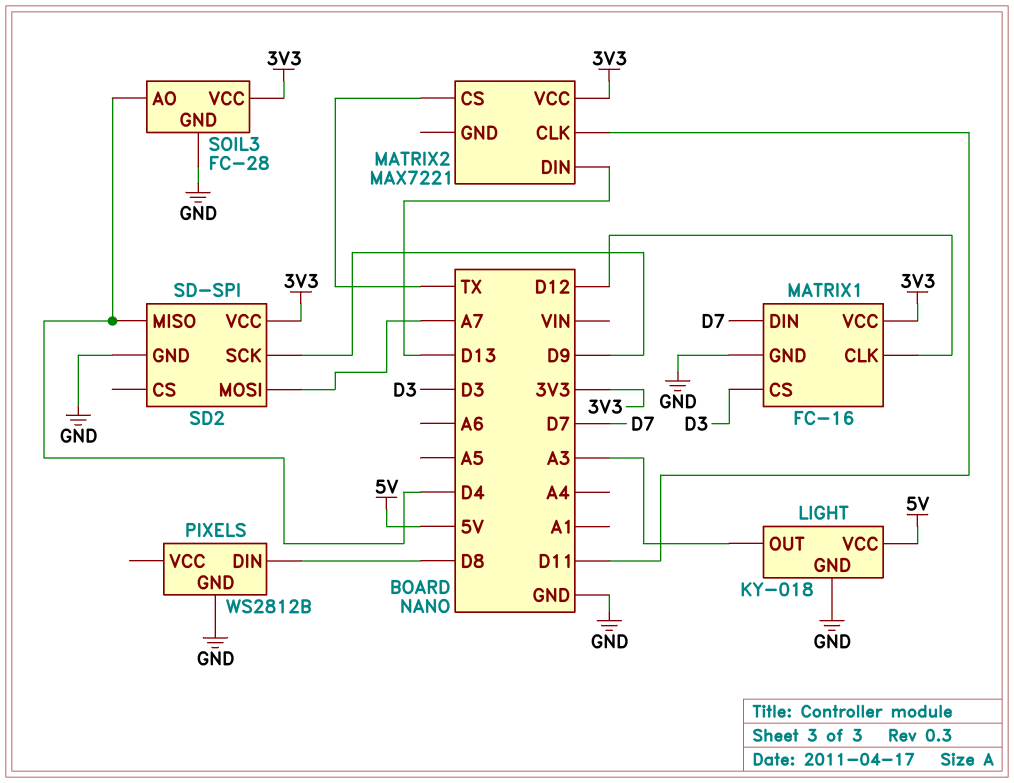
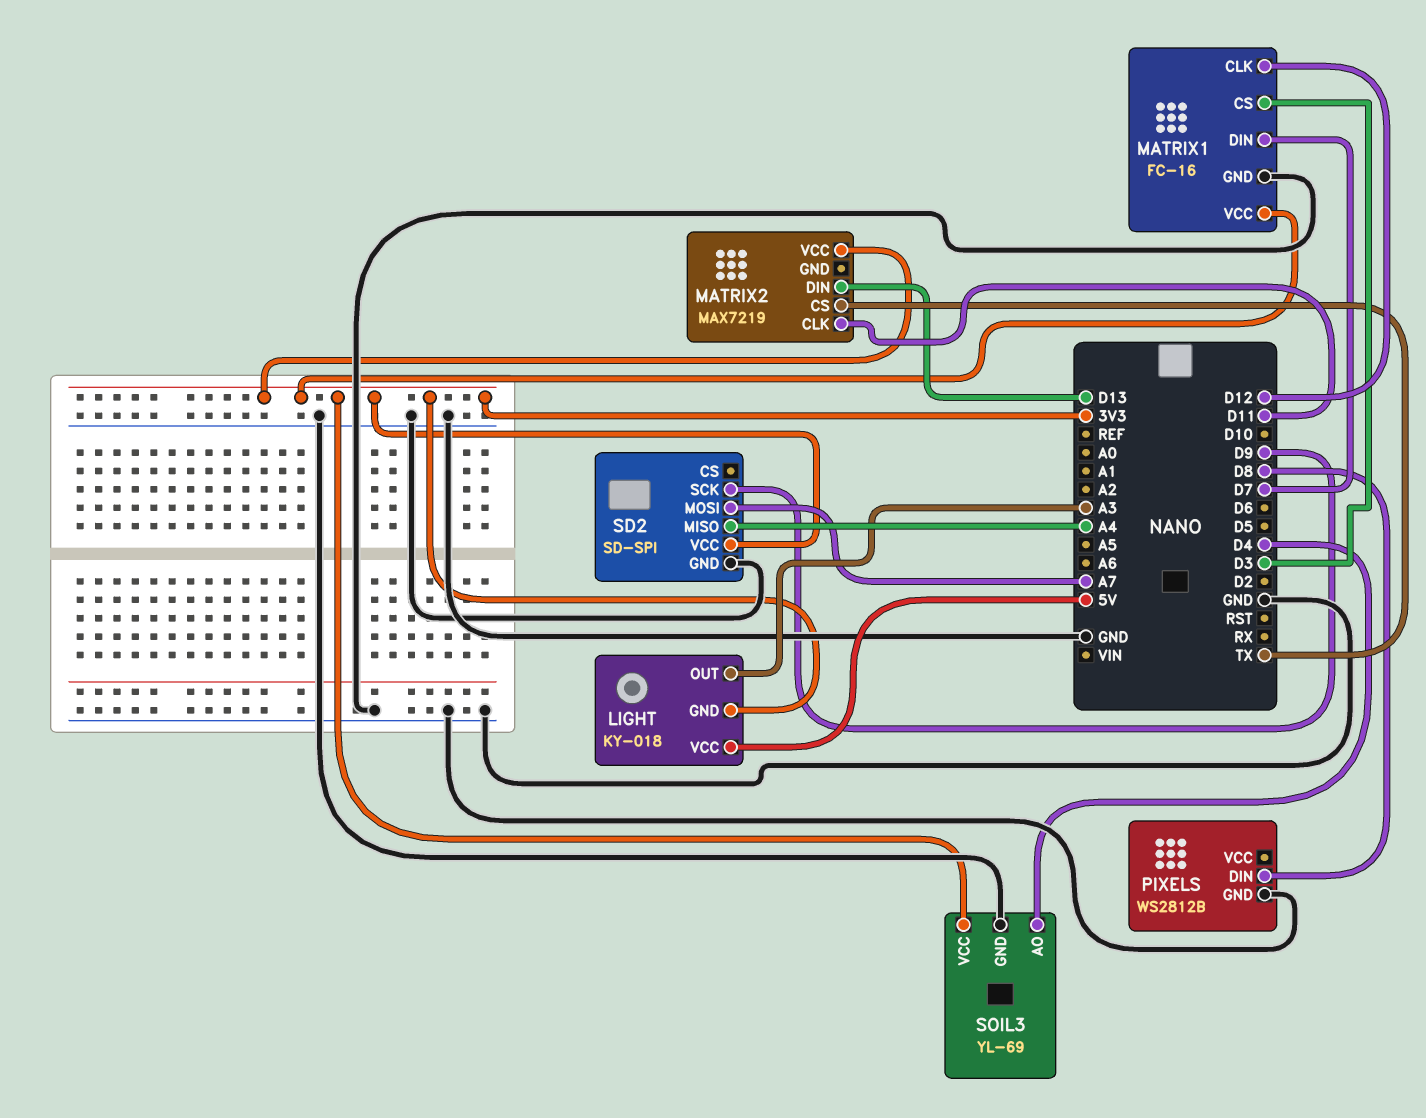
LIGHT pin GND: GND -> 3V3
MATRIX2: MAX7221 -> MAX7219
SD2 pin MISO: D4 -> A4
SOIL3: FC-28 -> YL-69

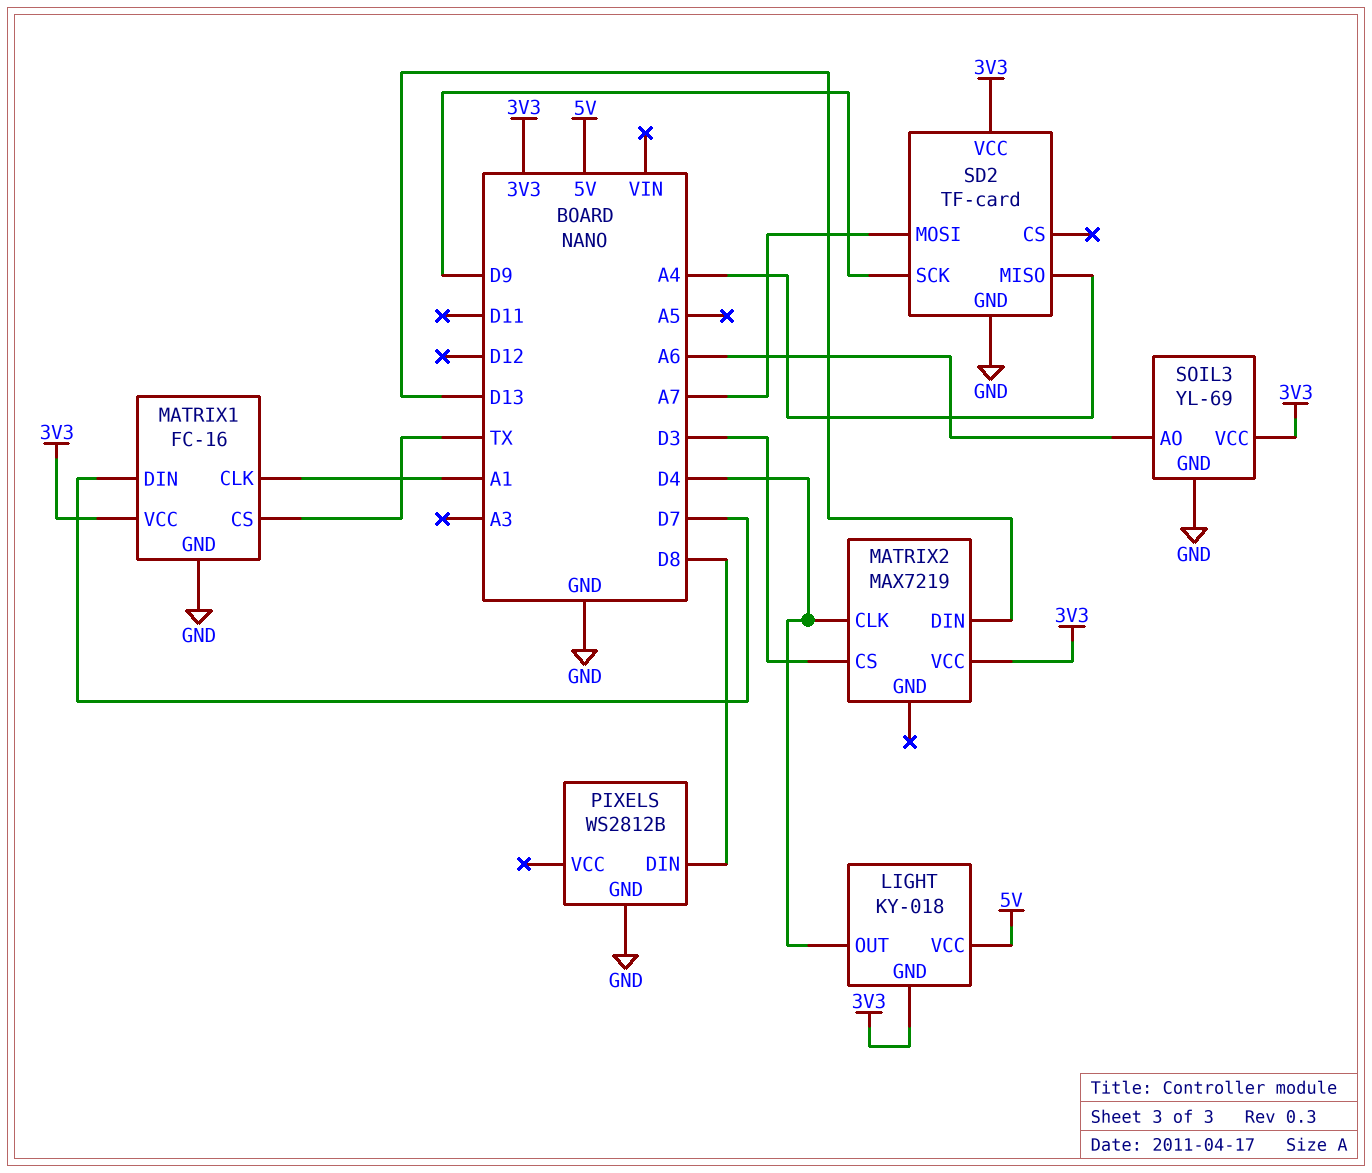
LIGHT pin OUT: A3 -> D4
MATRIX1 pin CLK: D12 -> A1
MATRIX1 pin CS: D3 -> TX
MATRIX2 pin CLK: D11 -> D4
MATRIX2 pin CS: TX -> D3
SD2: SD-SPI -> TF-card
SOIL3 pin AO: D4 -> A6

